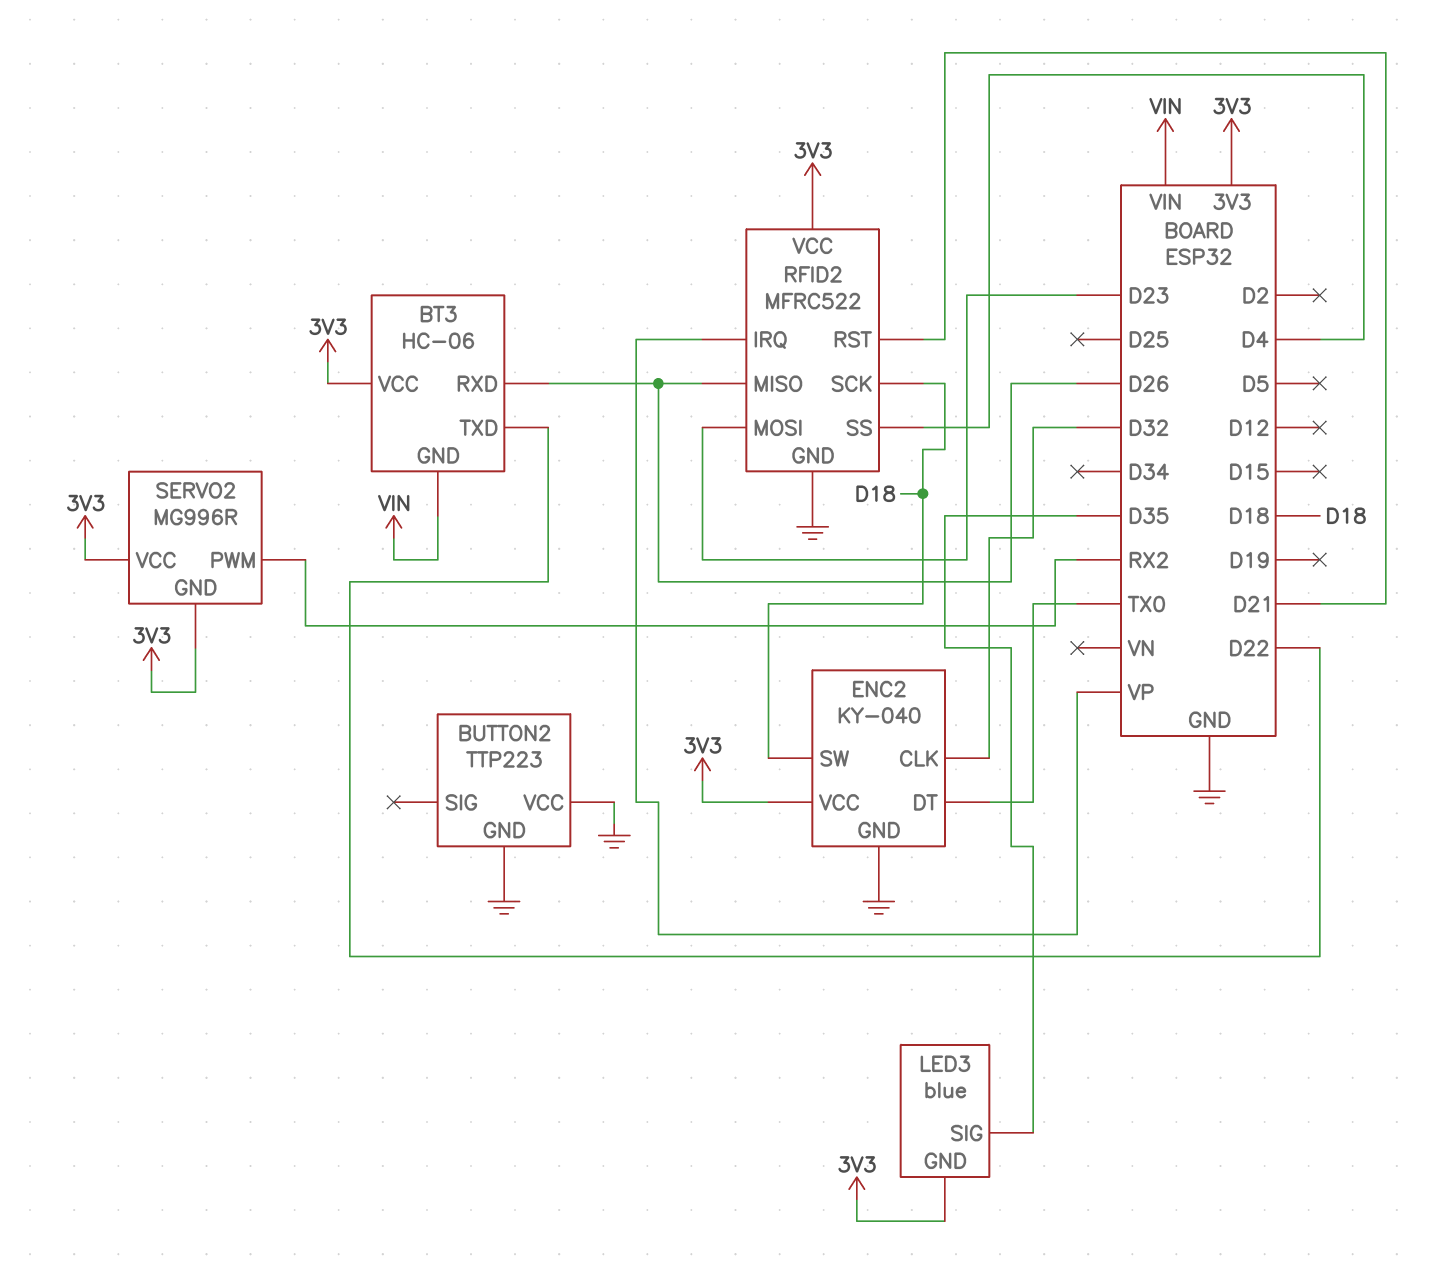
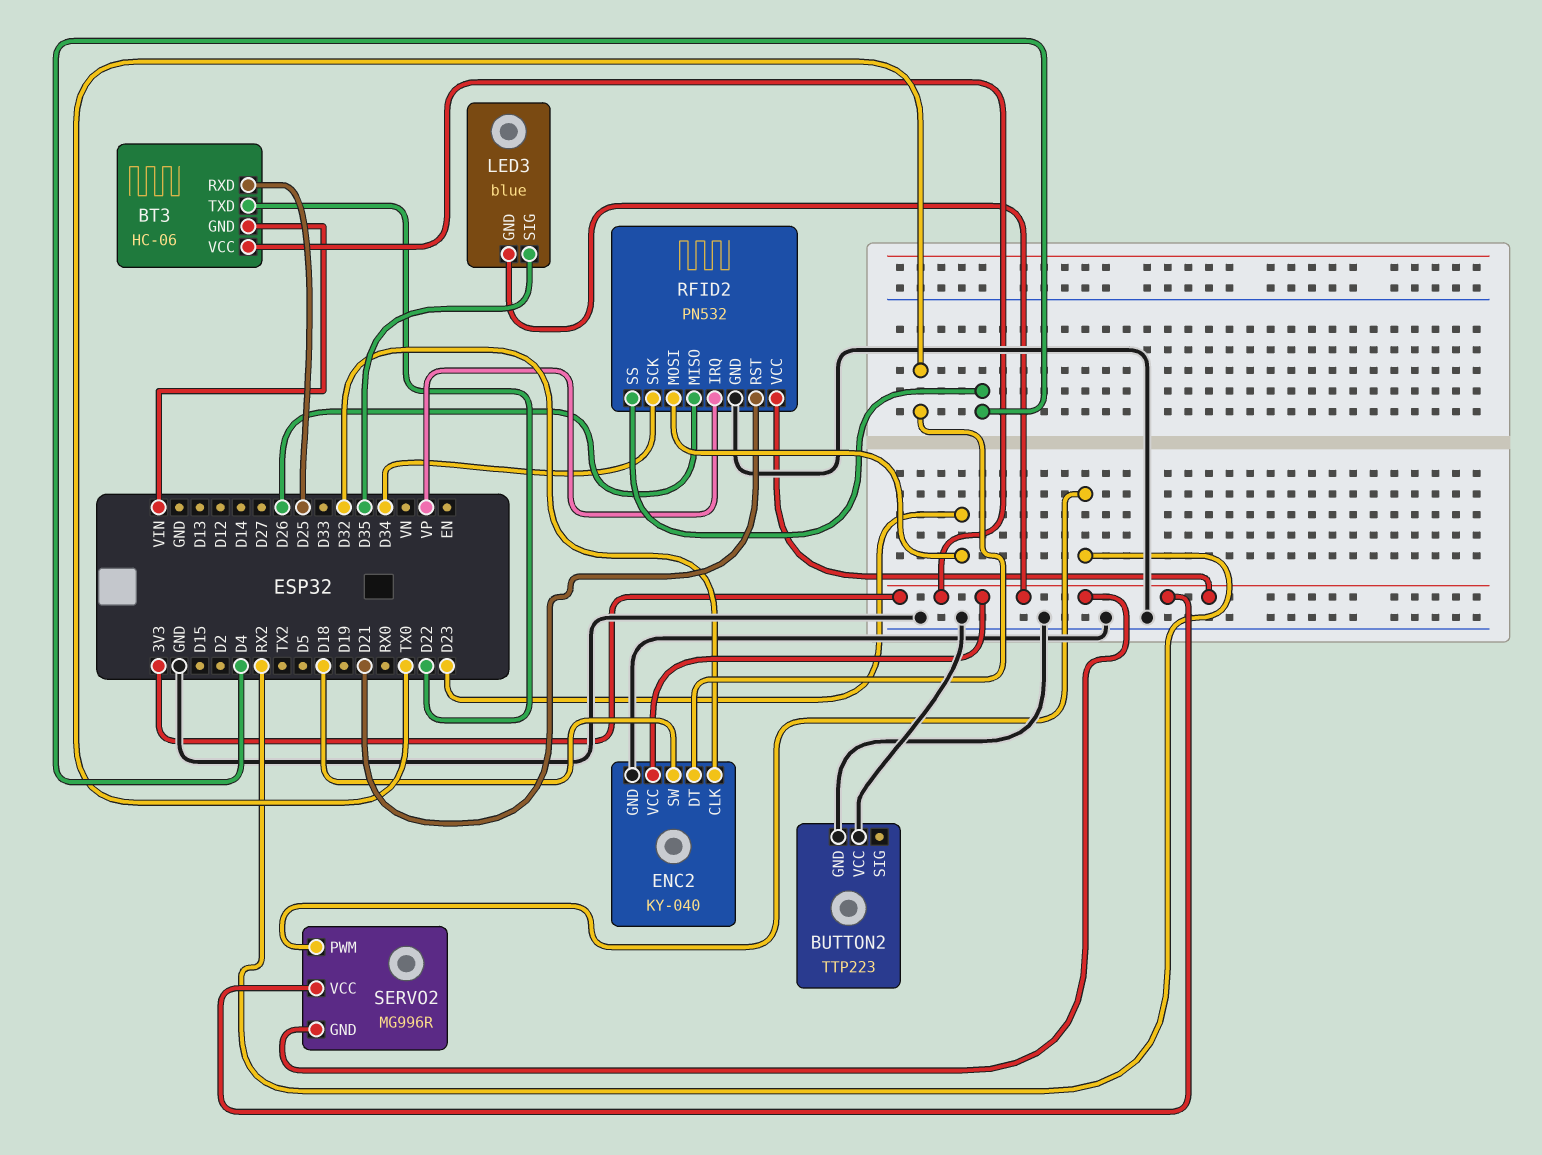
BT3 pin RXD: D26 -> D25
RFID2: MFRC522 -> PN532
RFID2 pin SCK: D18 -> D34

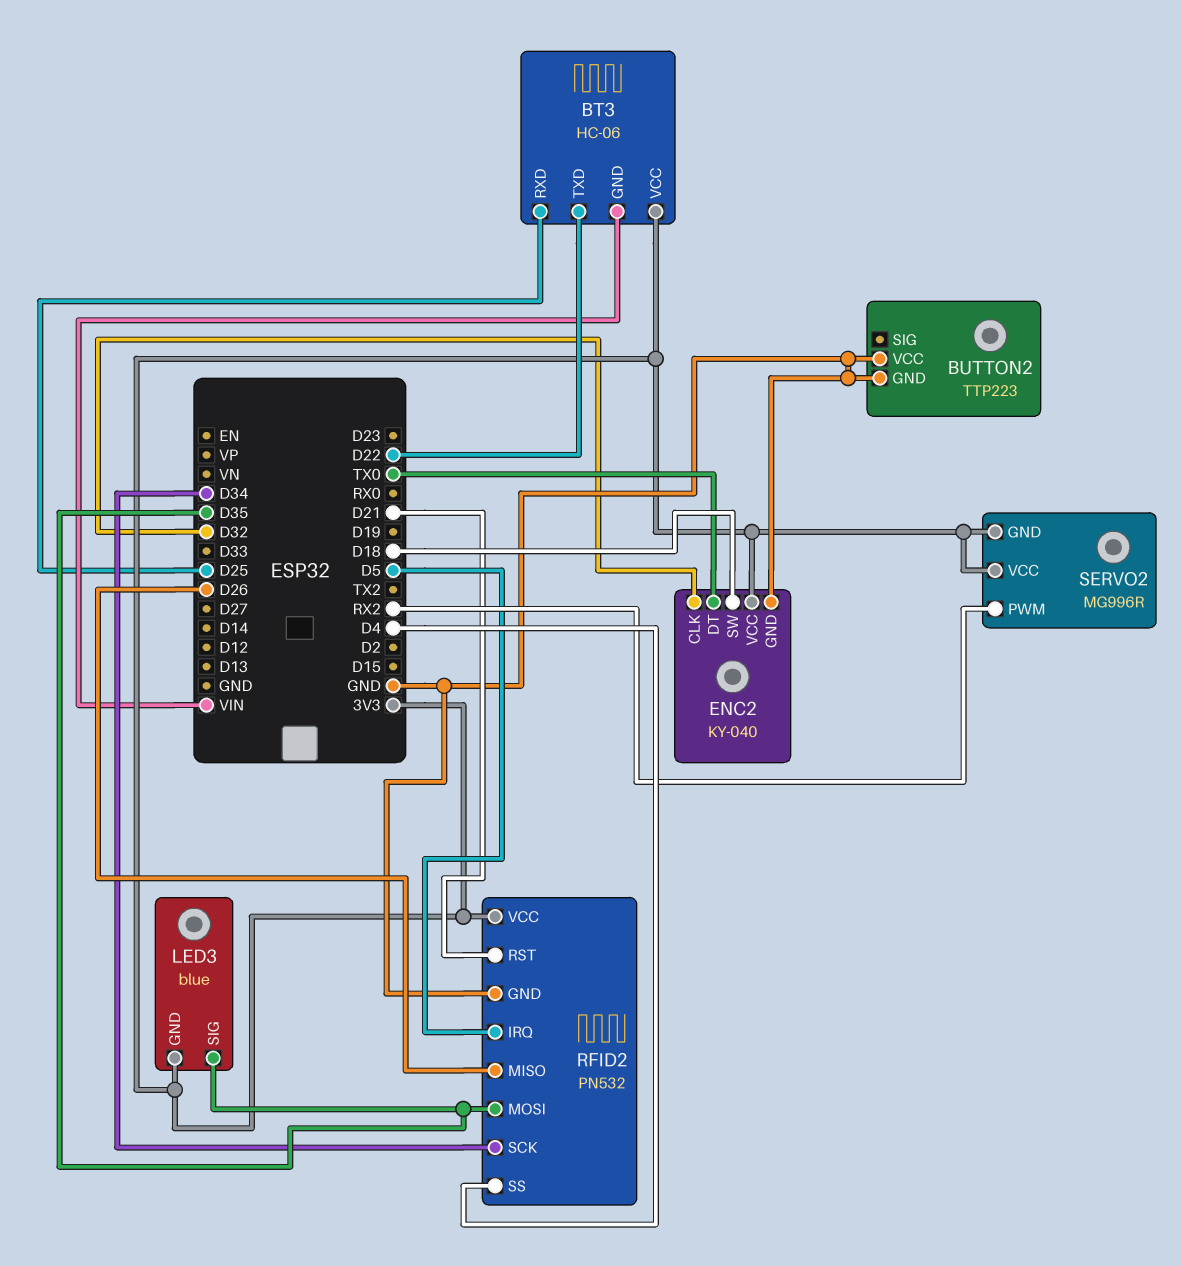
RFID2 pin IRQ: VP -> D5
RFID2 pin MOSI: D23 -> D35

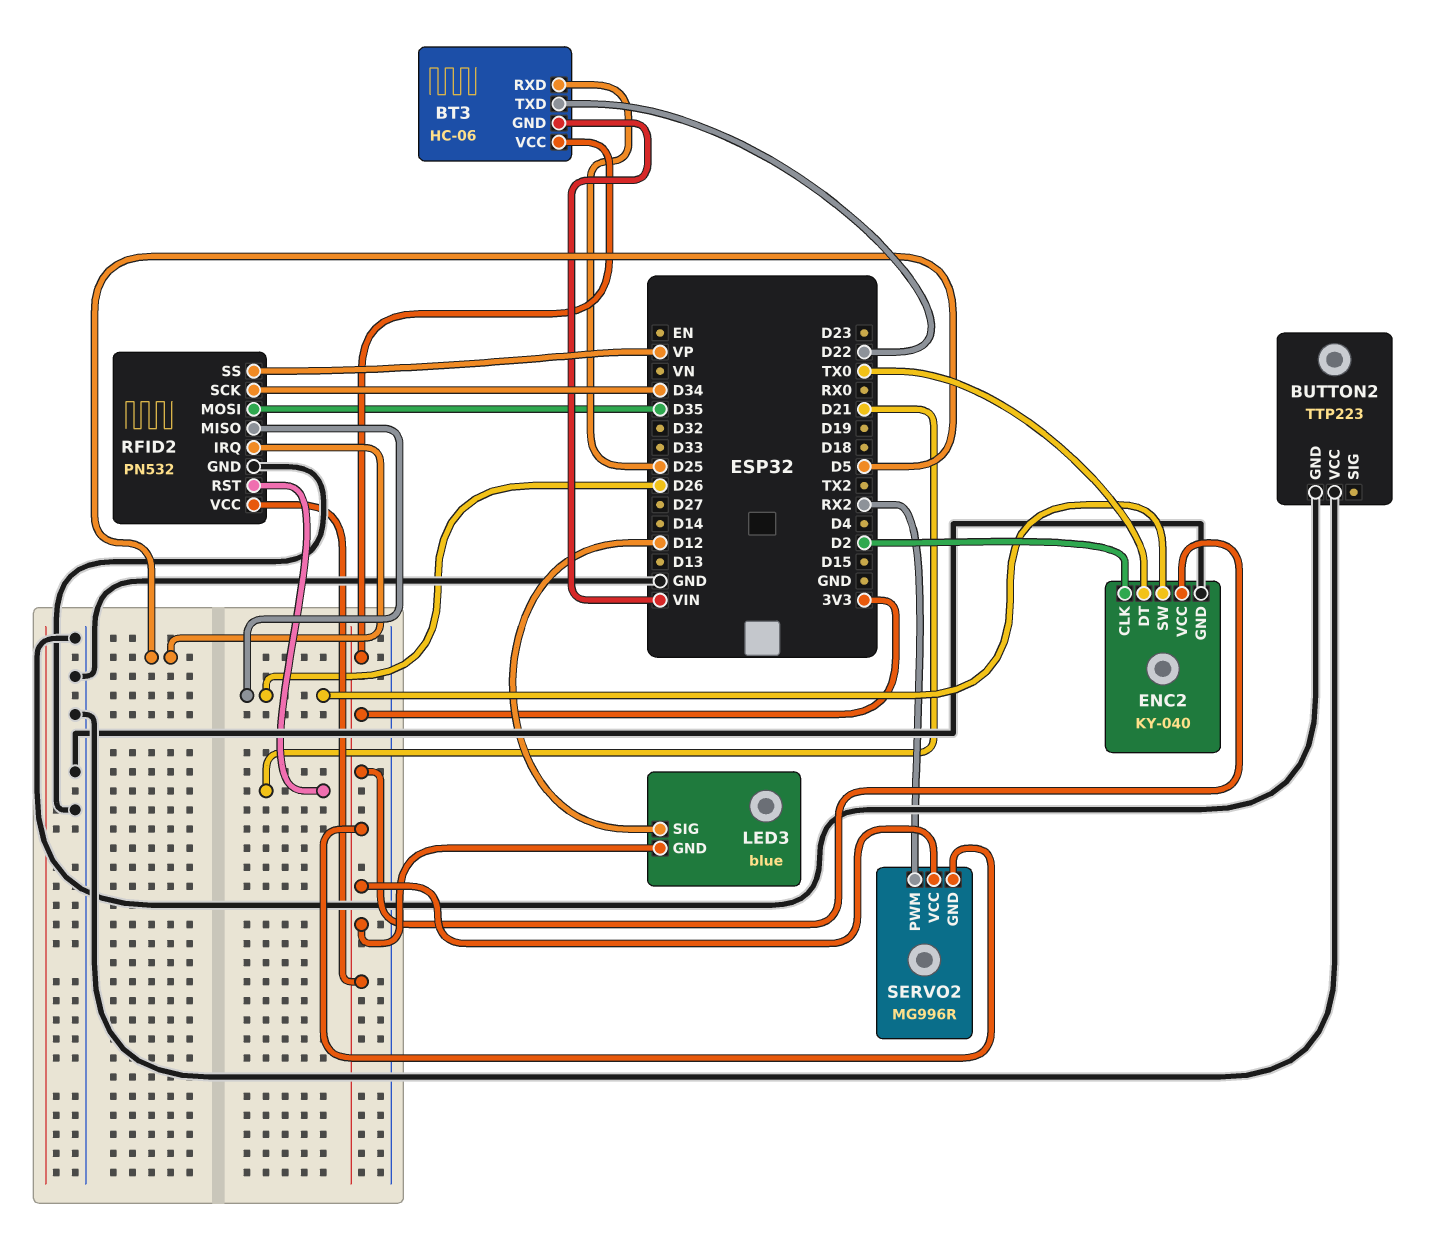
ENC2 pin CLK: D32 -> D2
ENC2 pin SW: D18 -> D26
LED3 pin SIG: D35 -> D12
RFID2 pin SS: D4 -> VP

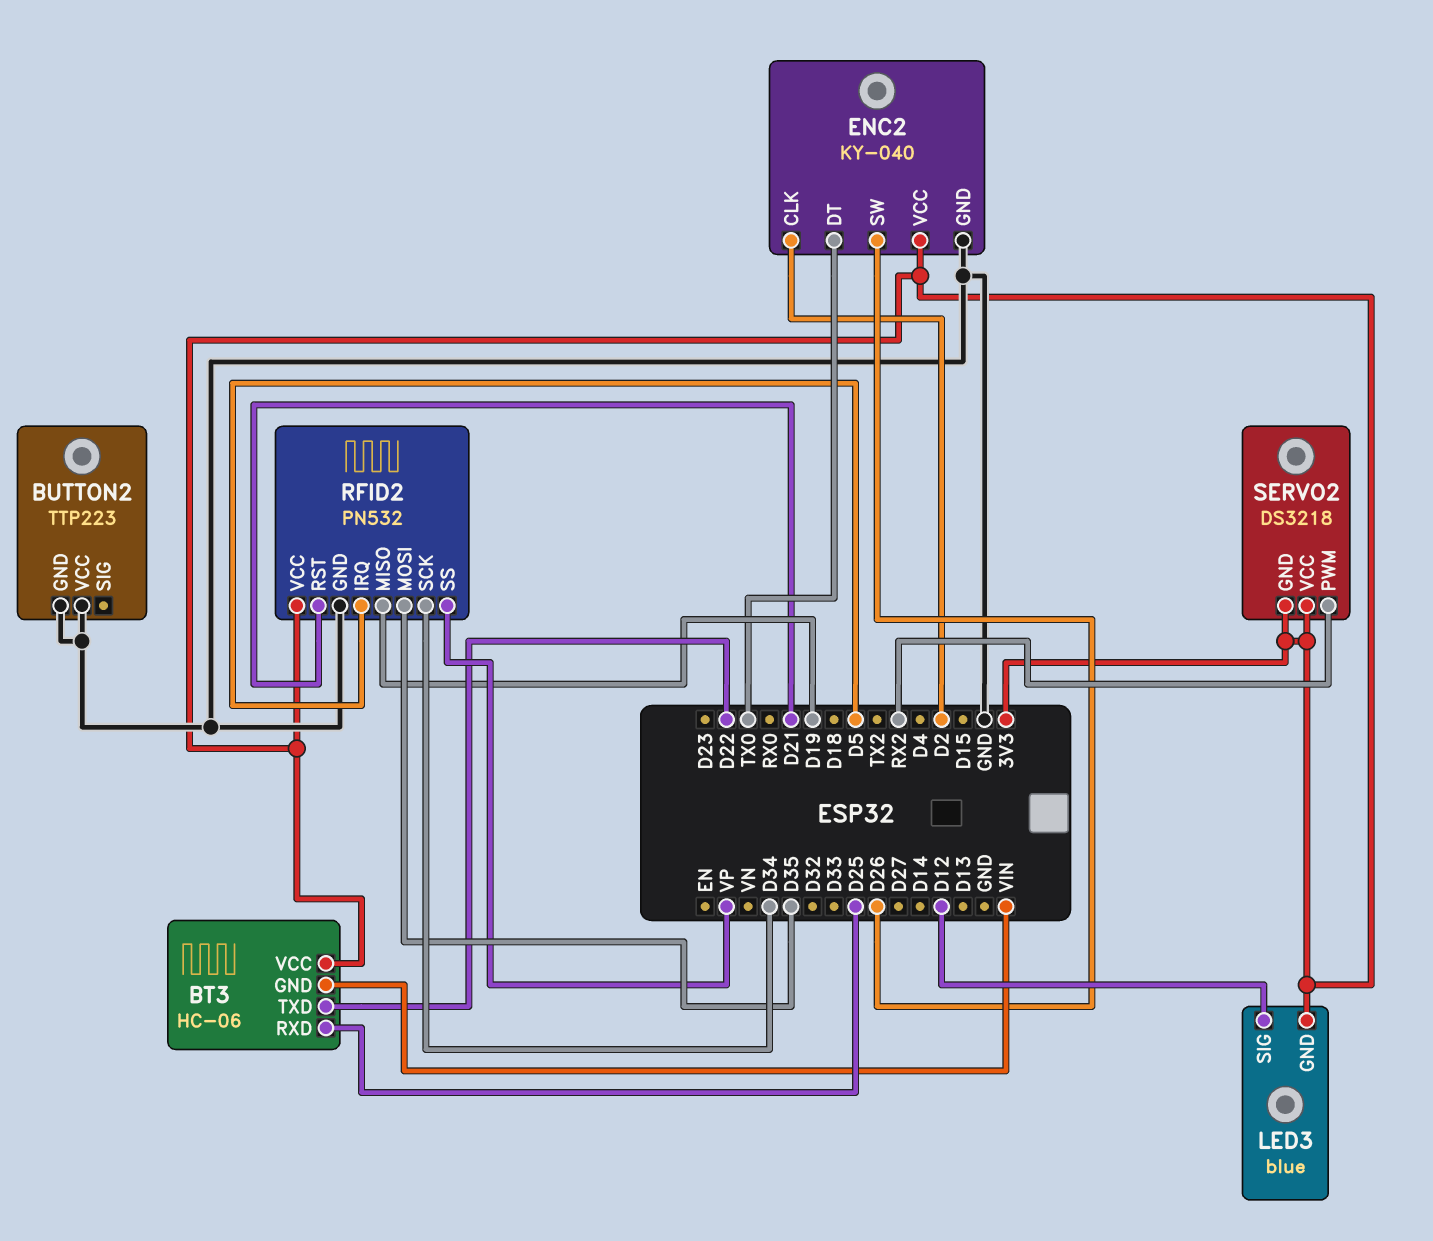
RFID2 pin MISO: D26 -> D19
SERVO2: MG996R -> DS3218

